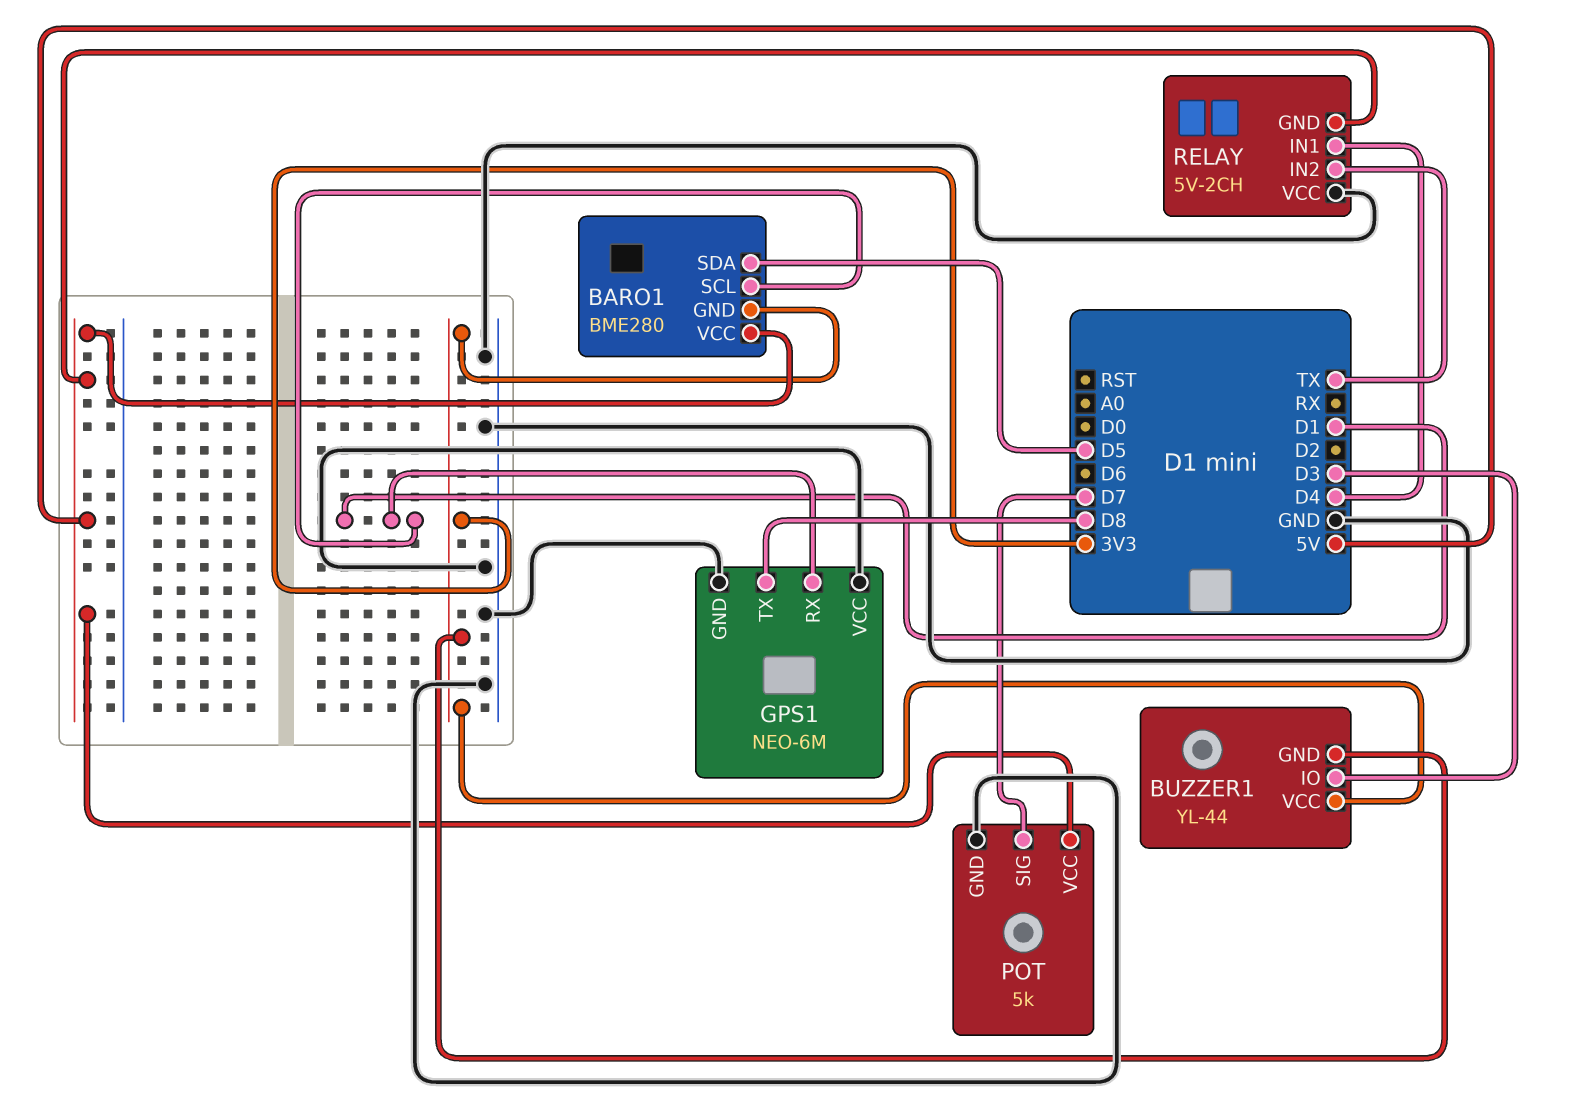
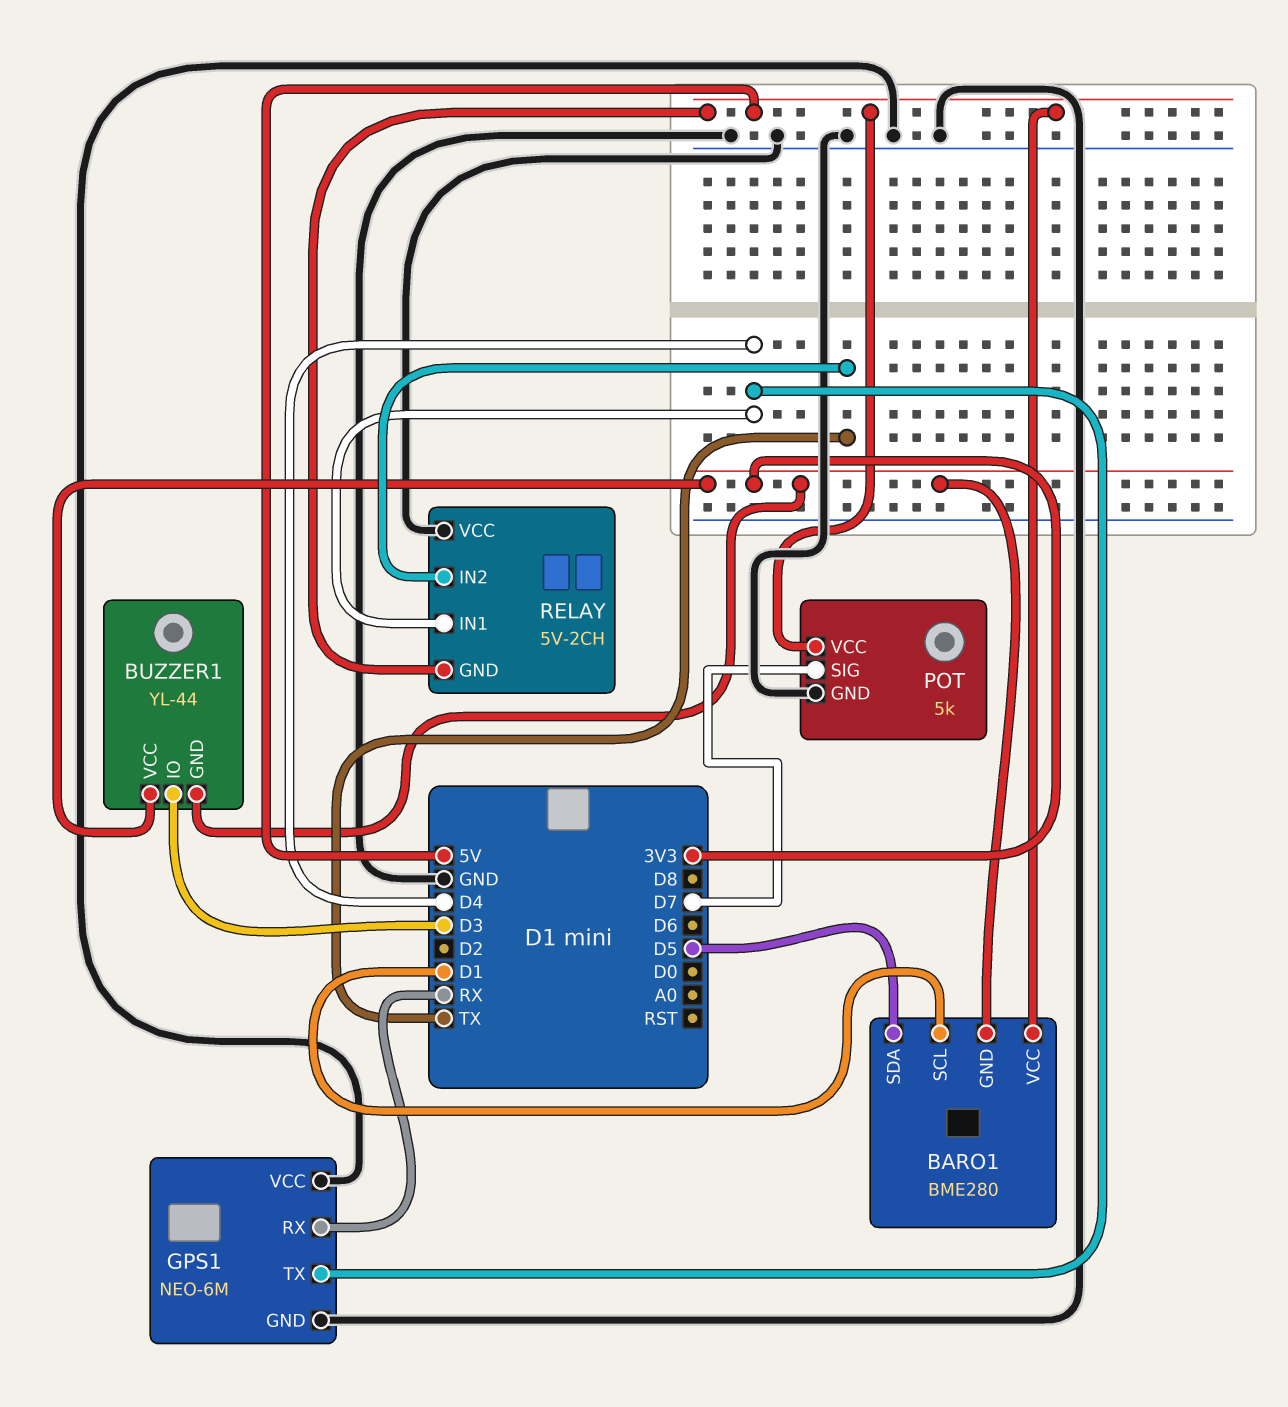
GPS1 pin RX: D1 -> RX
GPS1 pin TX: D8 -> D4

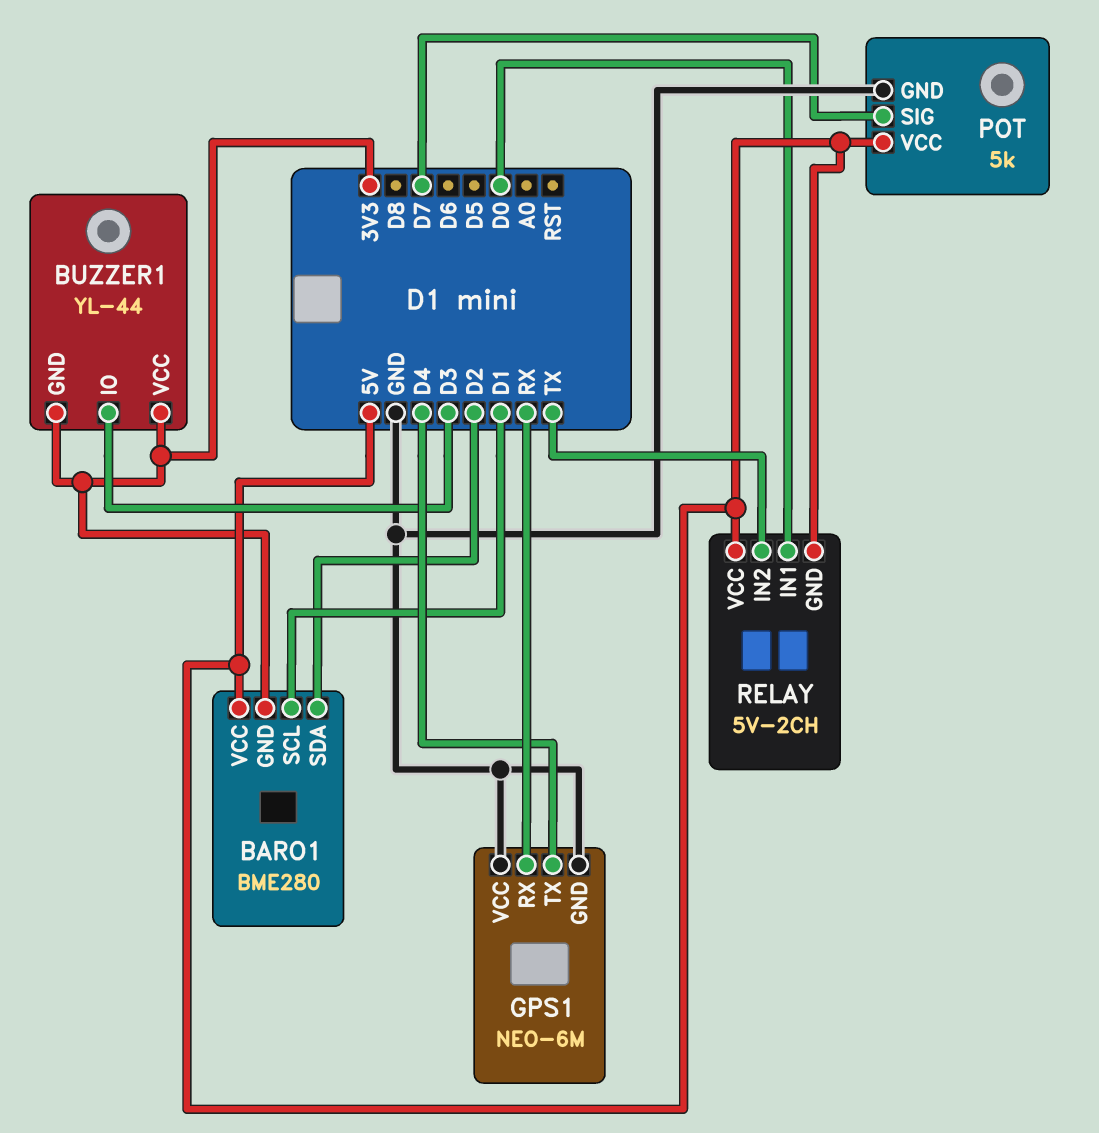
BARO1 pin SDA: D5 -> D2
RELAY pin IN1: D4 -> D0
RELAY pin VCC: GND -> 5V

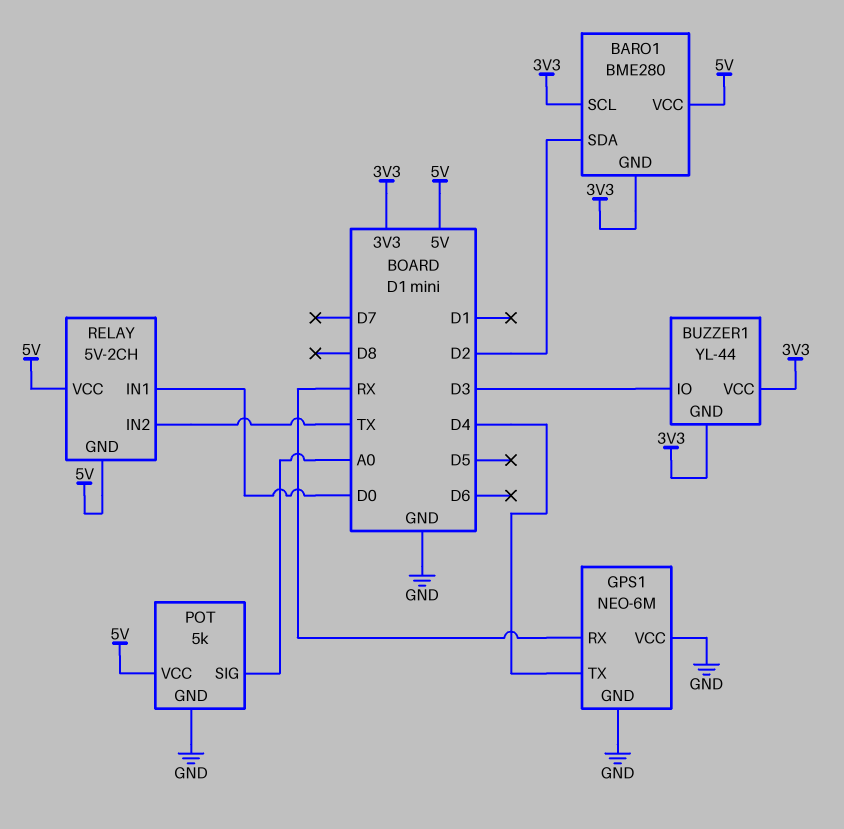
BARO1 pin SCL: D1 -> 3V3
POT pin SIG: D7 -> A0

